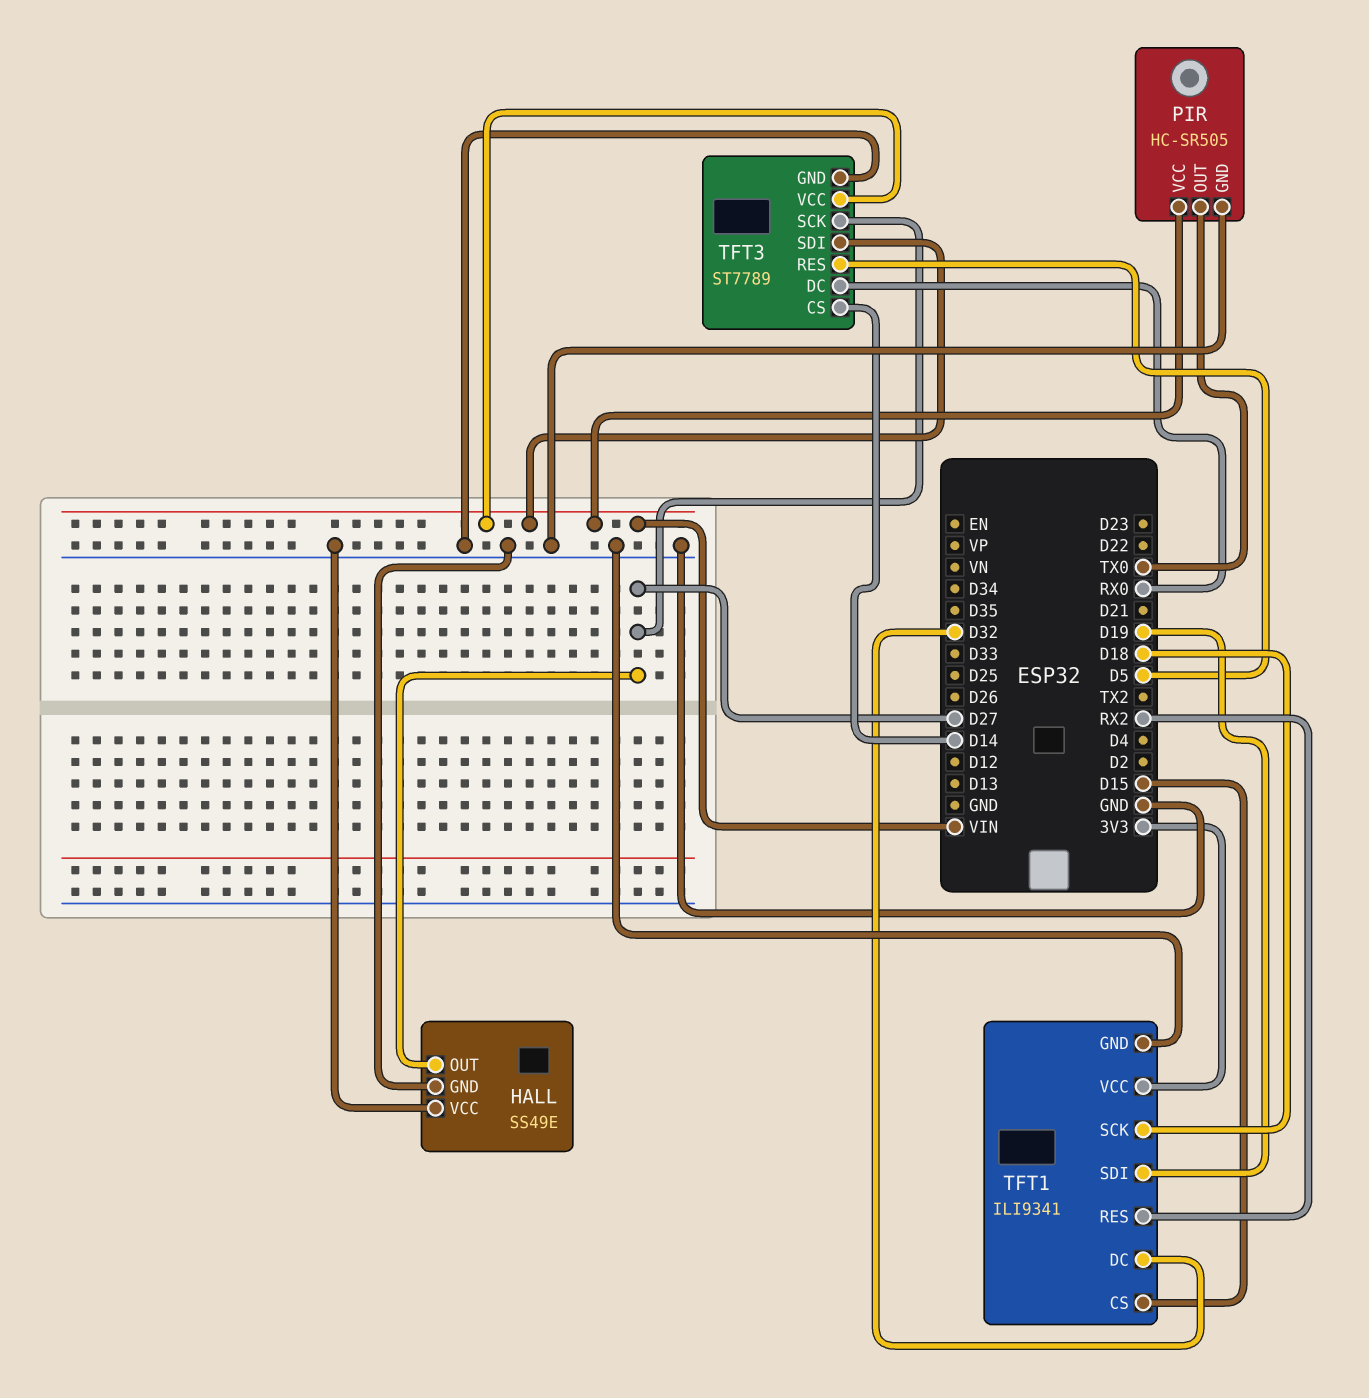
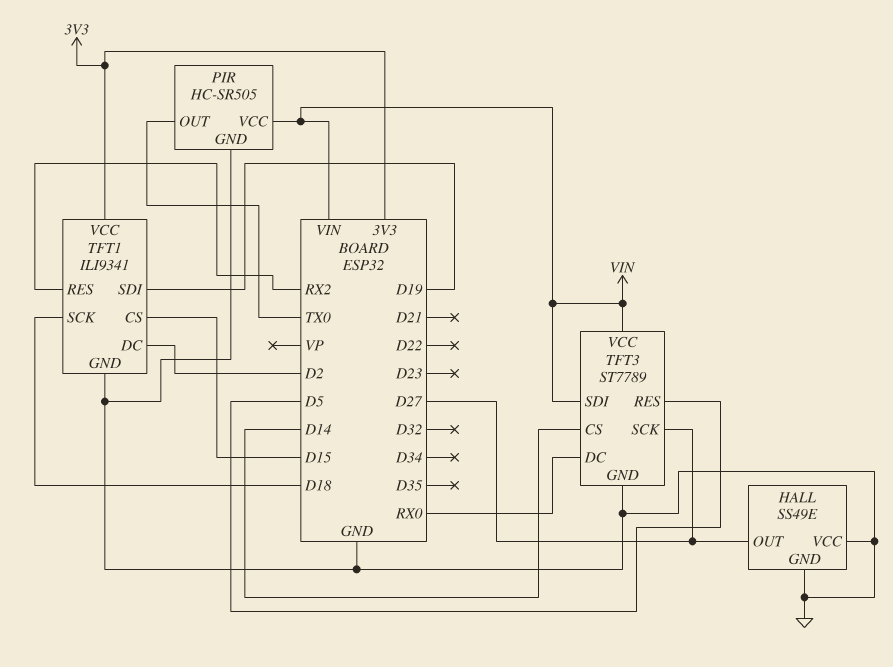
TFT1 pin DC: D32 -> D2

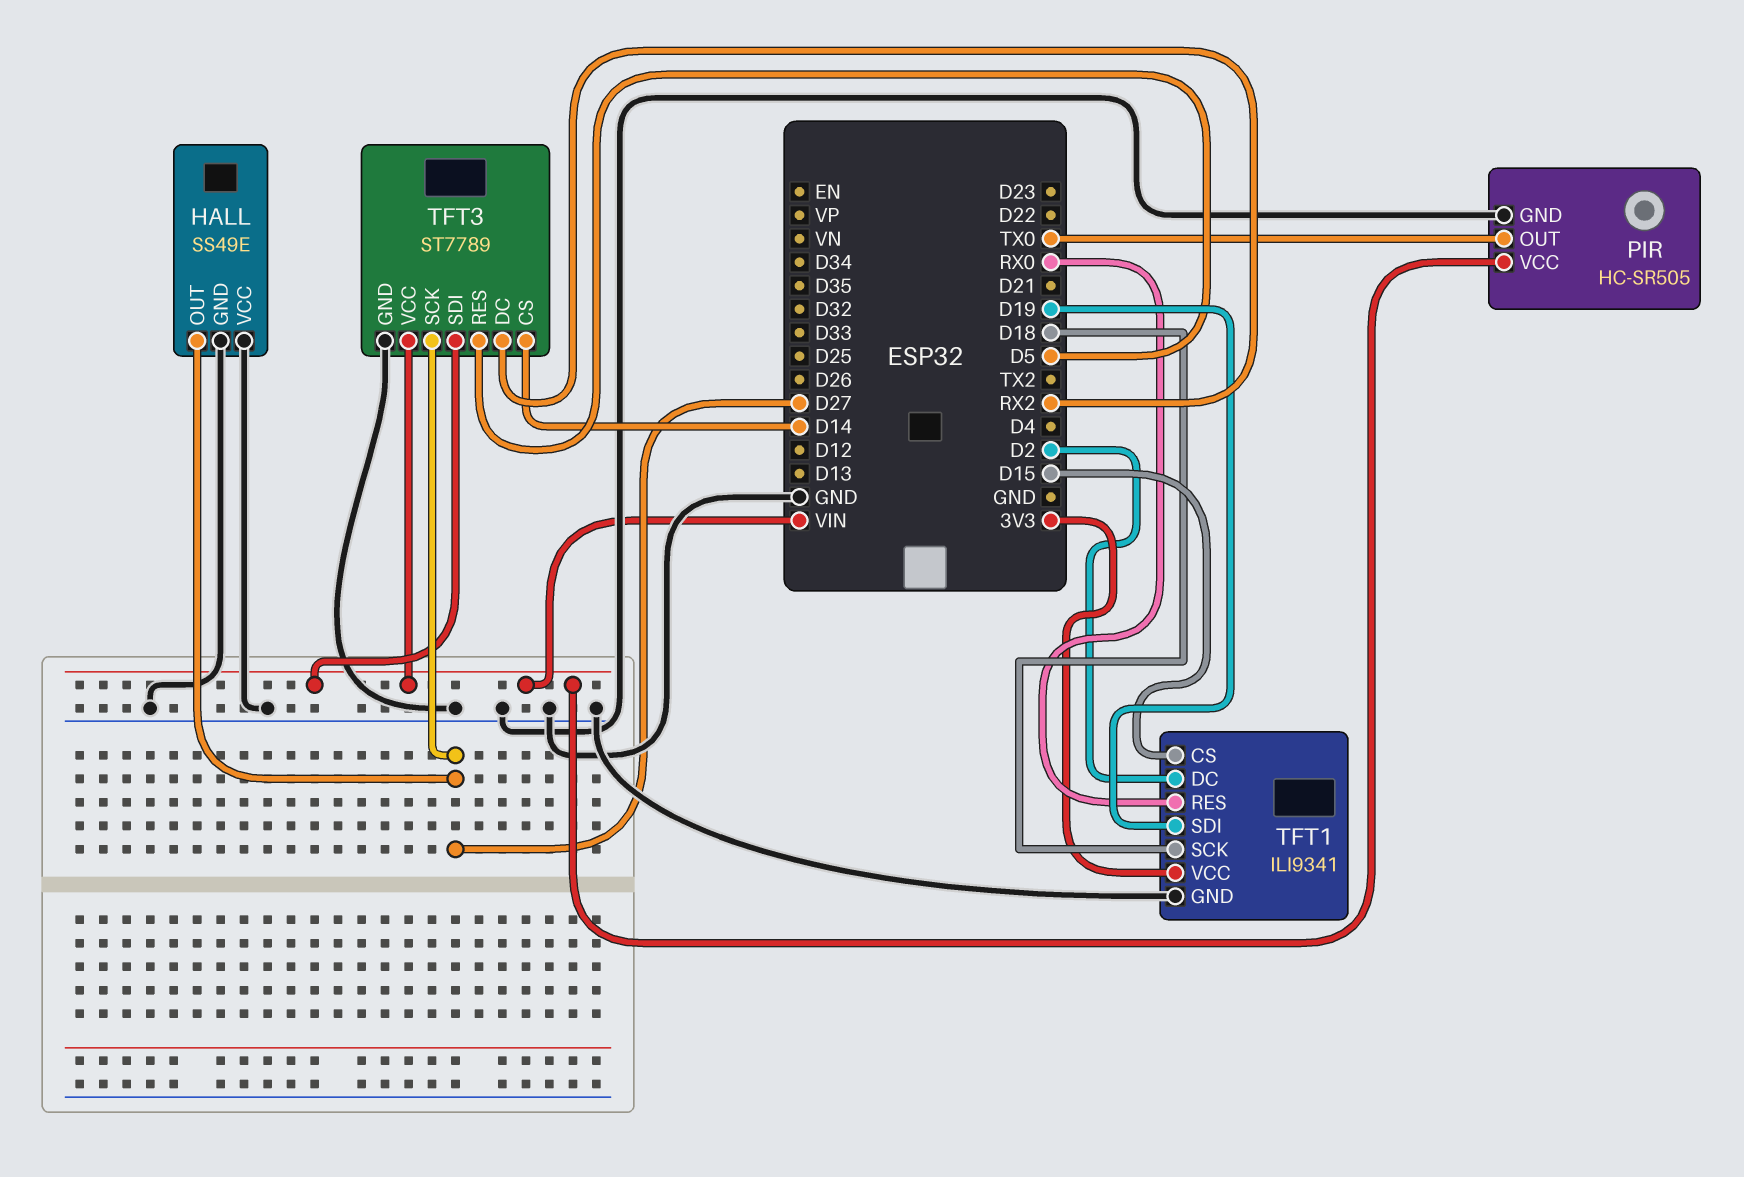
TFT1 pin RES: RX2 -> RX0
TFT3 pin DC: RX0 -> RX2

